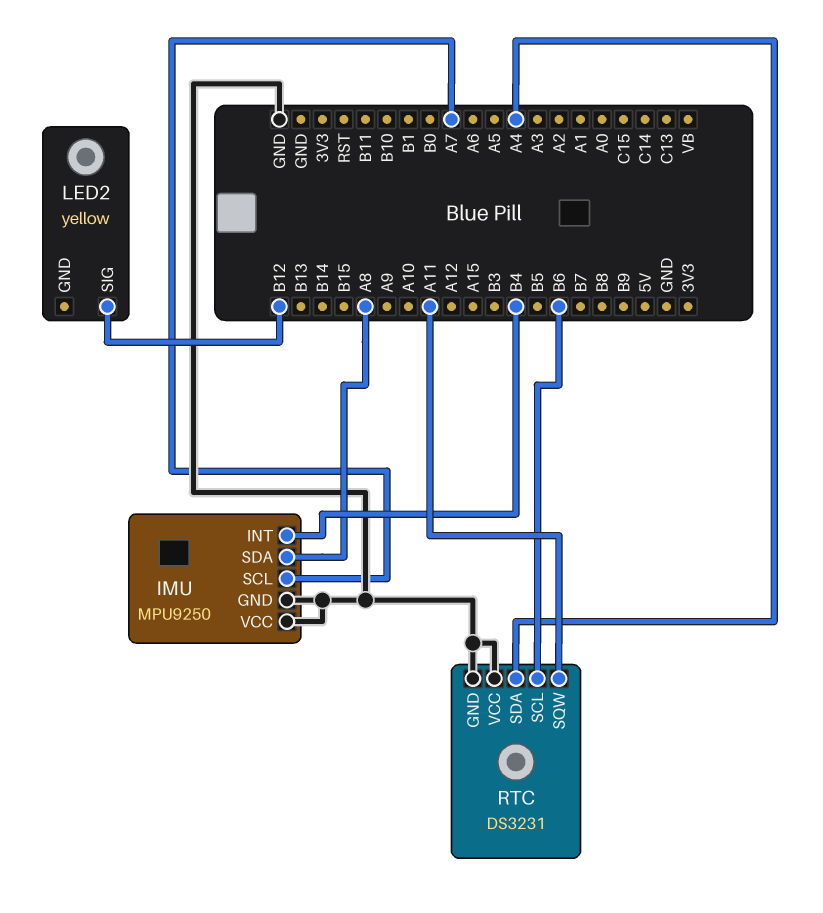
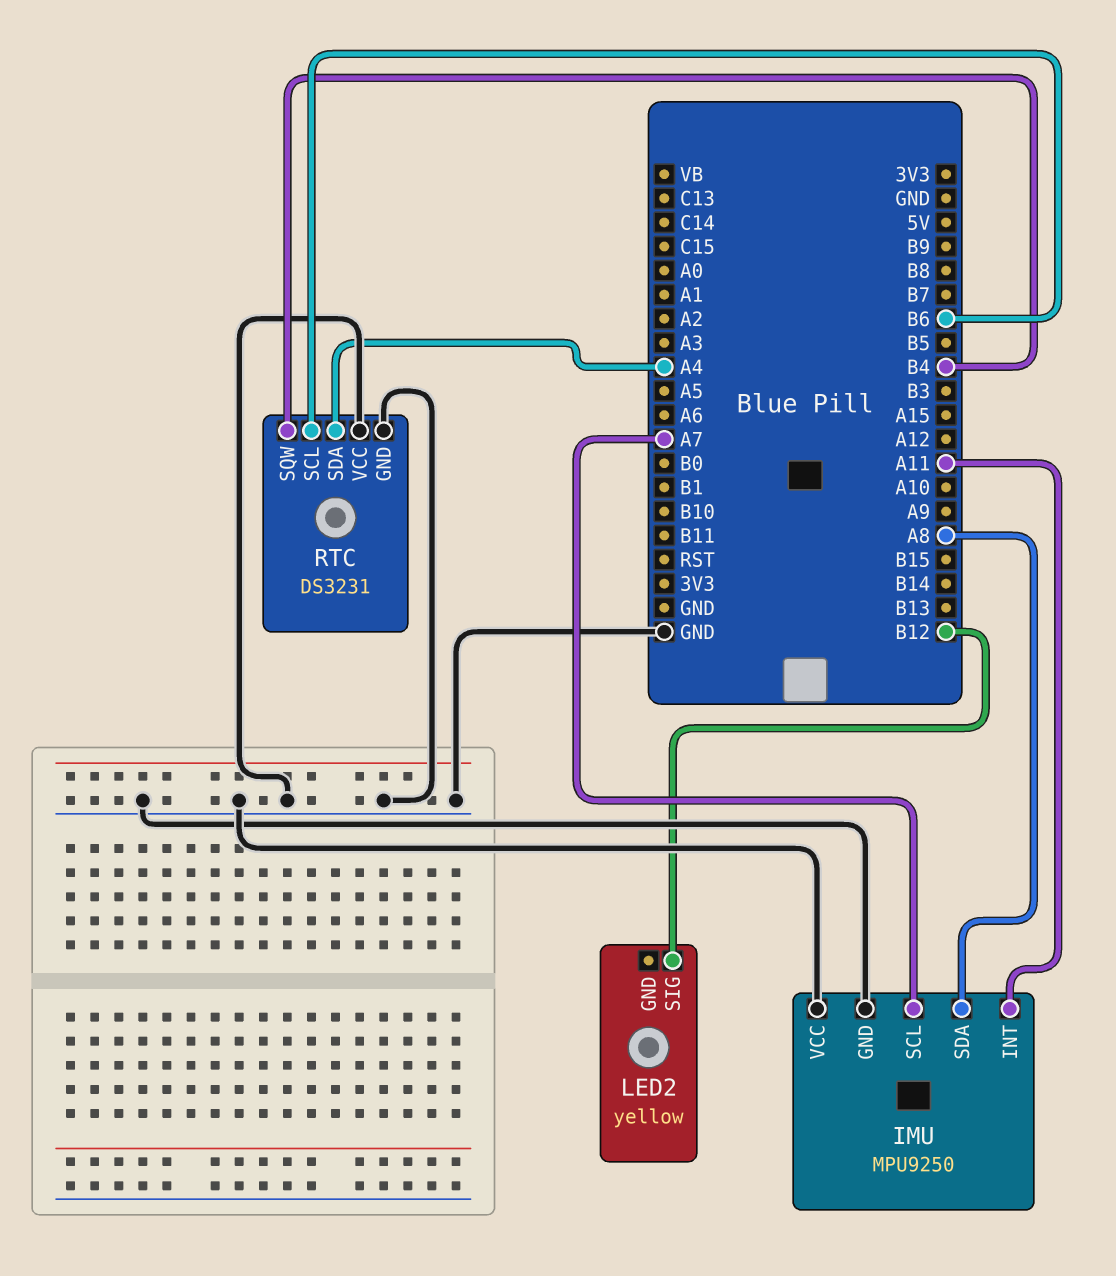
IMU pin INT: B4 -> A11
RTC pin SQW: A11 -> B4

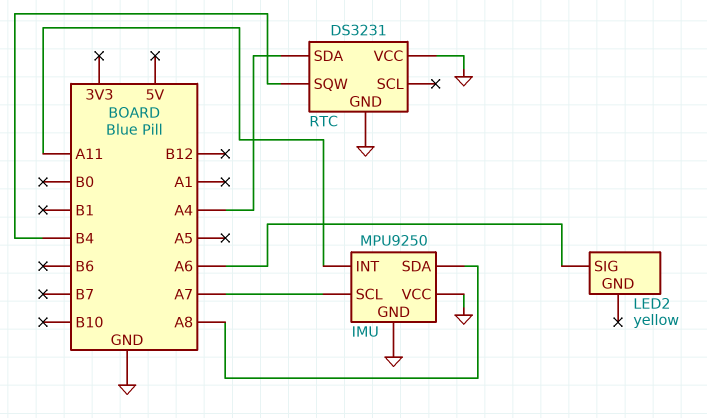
LED2 pin SIG: B12 -> A6
RTC pin SCL: B6 -> none

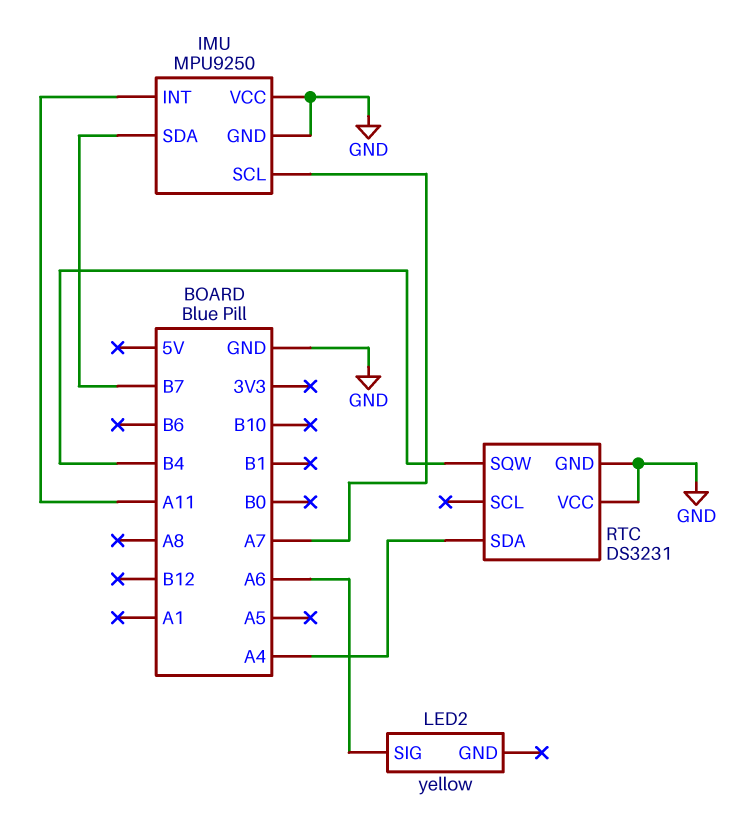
IMU pin SDA: A8 -> B7

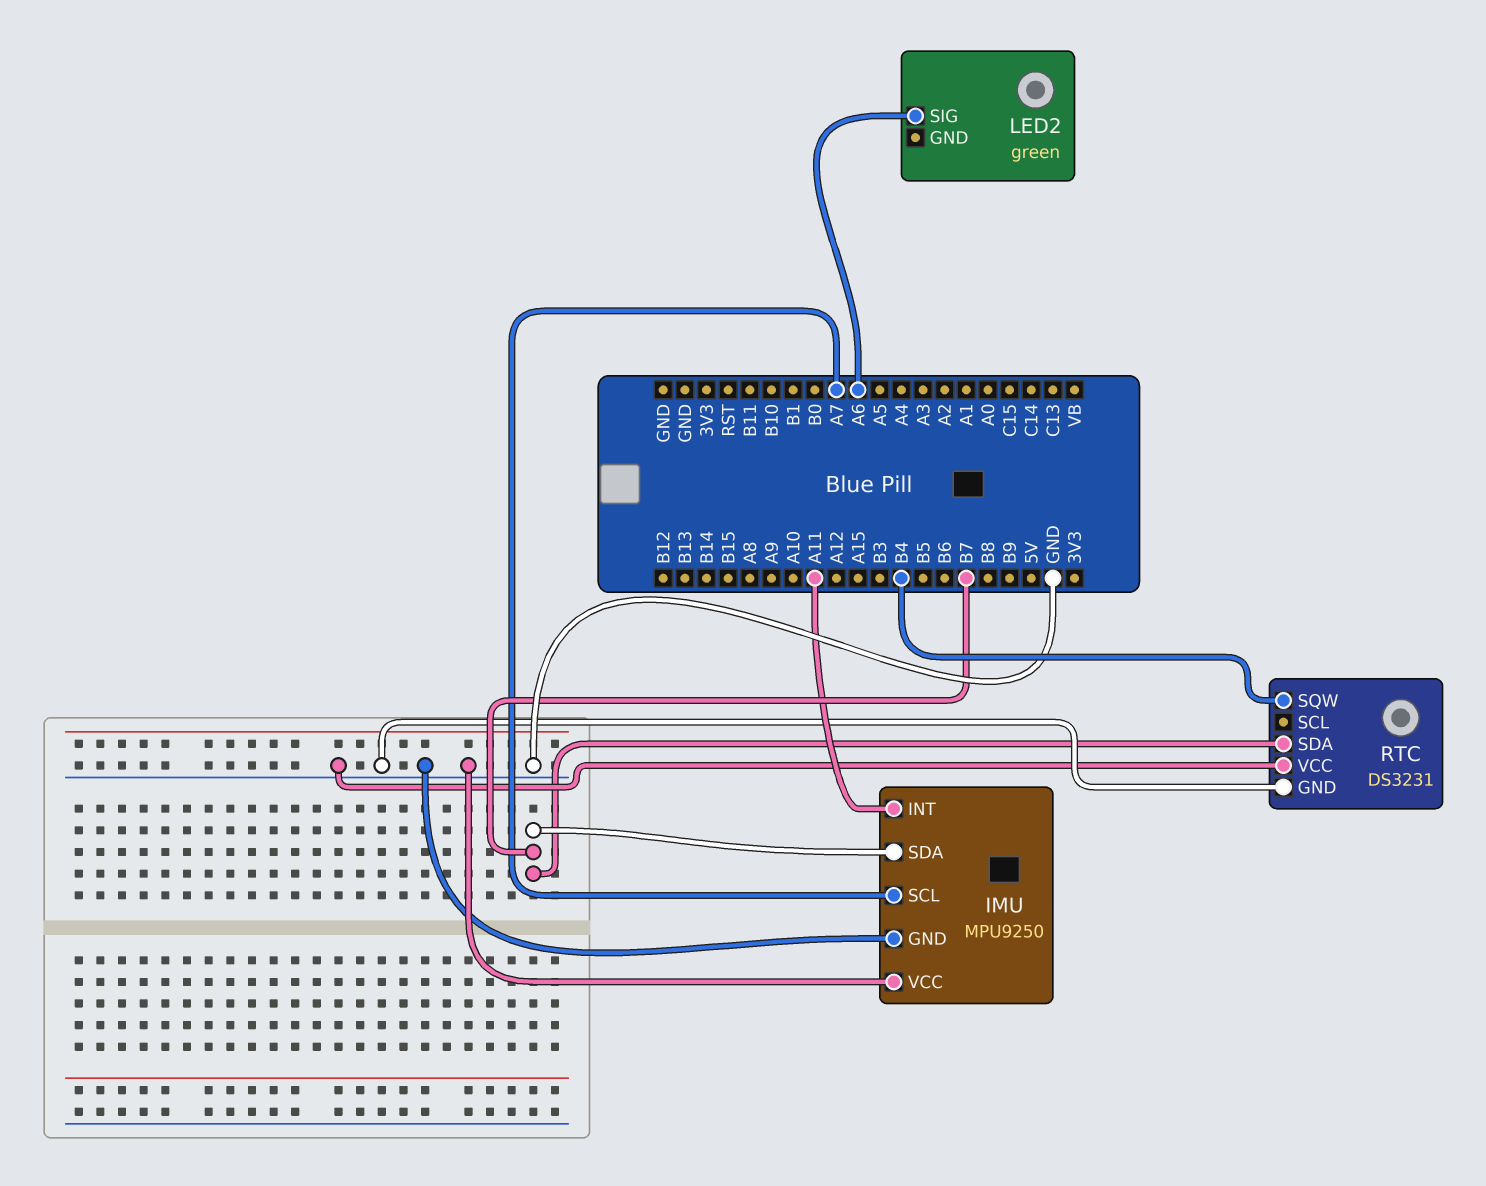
LED2: yellow -> green
RTC pin SDA: A4 -> B7

